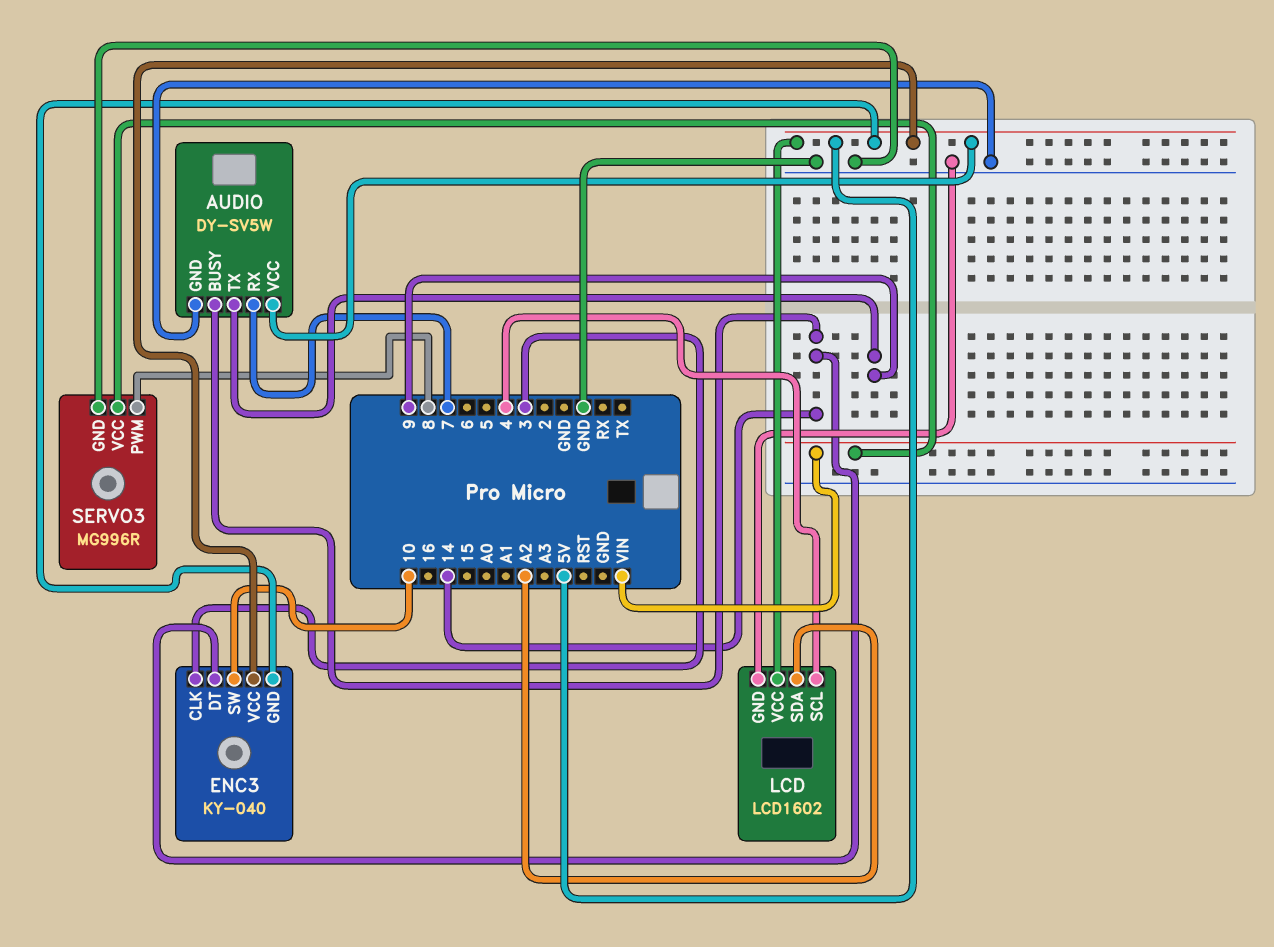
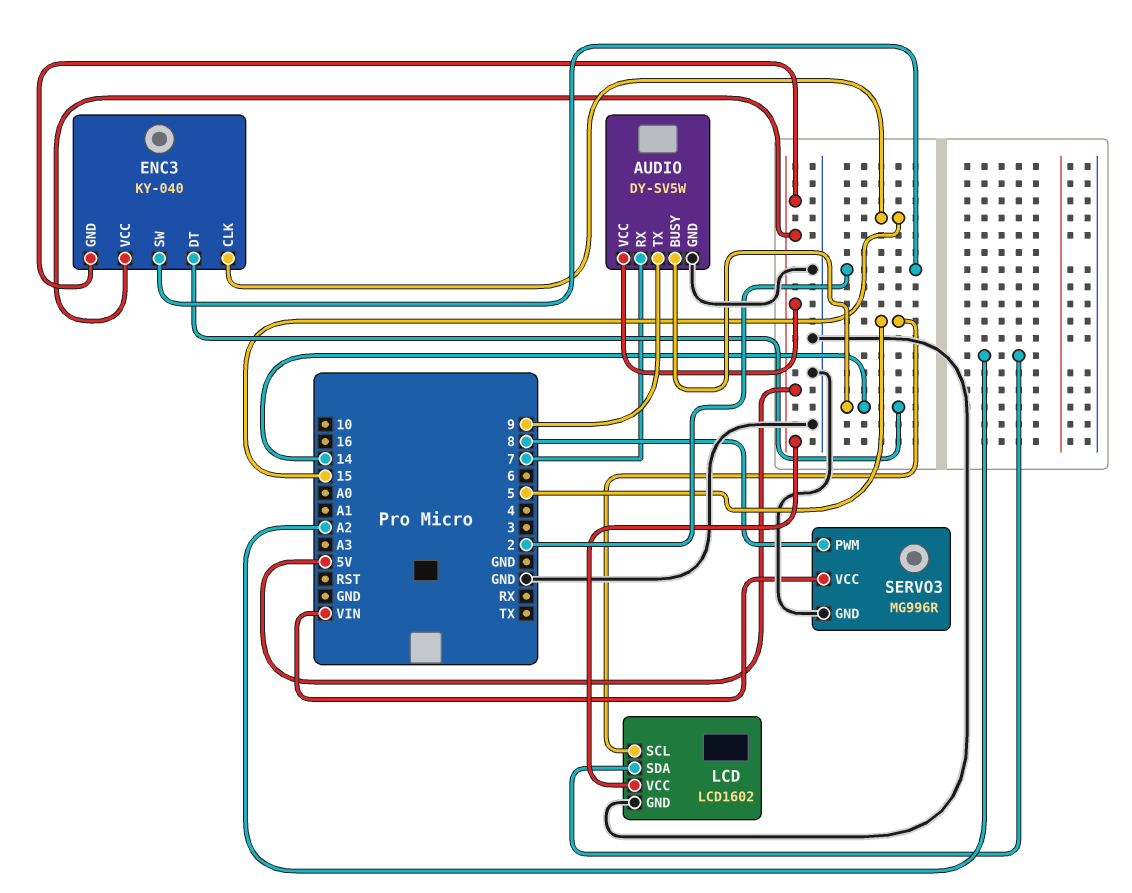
ENC3 pin CLK: 3 -> 15
ENC3 pin SW: 10 -> 2
LCD pin SCL: 4 -> 5

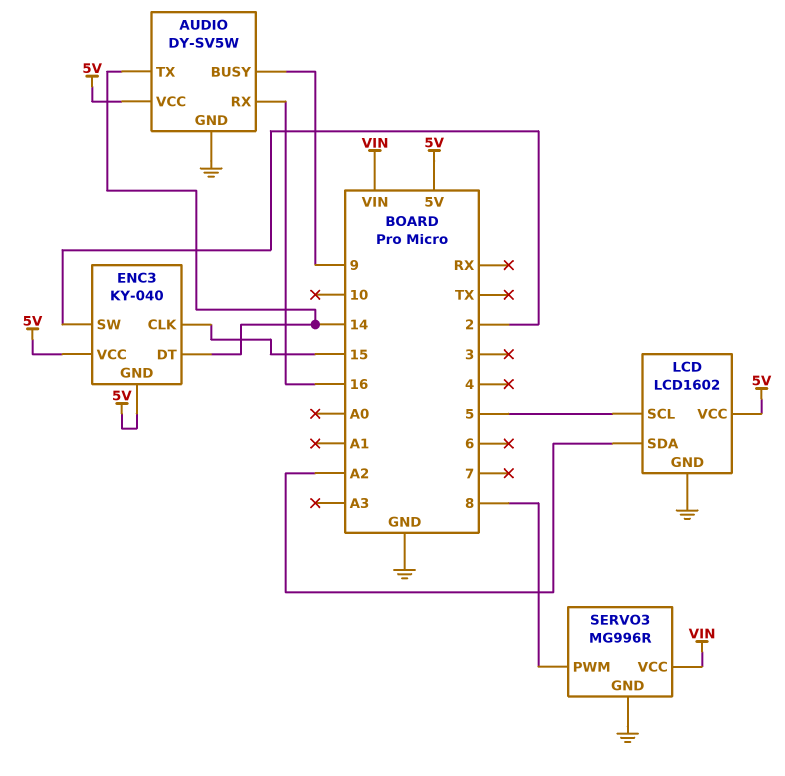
AUDIO pin BUSY: 14 -> 9
AUDIO pin RX: 7 -> 16
AUDIO pin TX: 9 -> 14

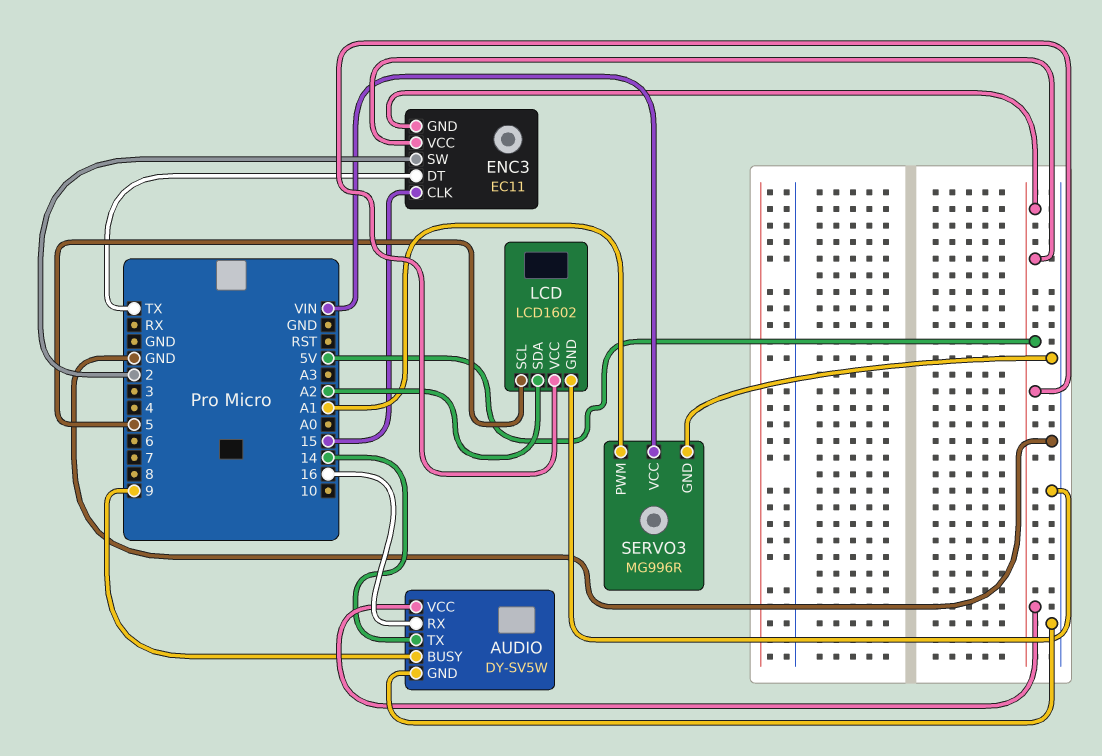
ENC3: KY-040 -> EC11
ENC3 pin DT: 14 -> TX
SERVO3 pin PWM: 8 -> A1

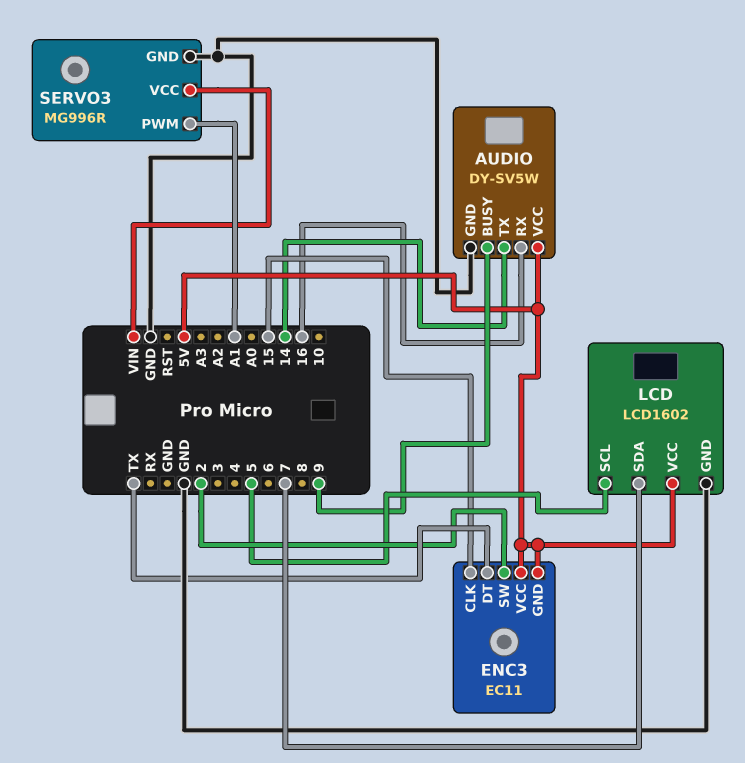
LCD pin SDA: A2 -> 7

